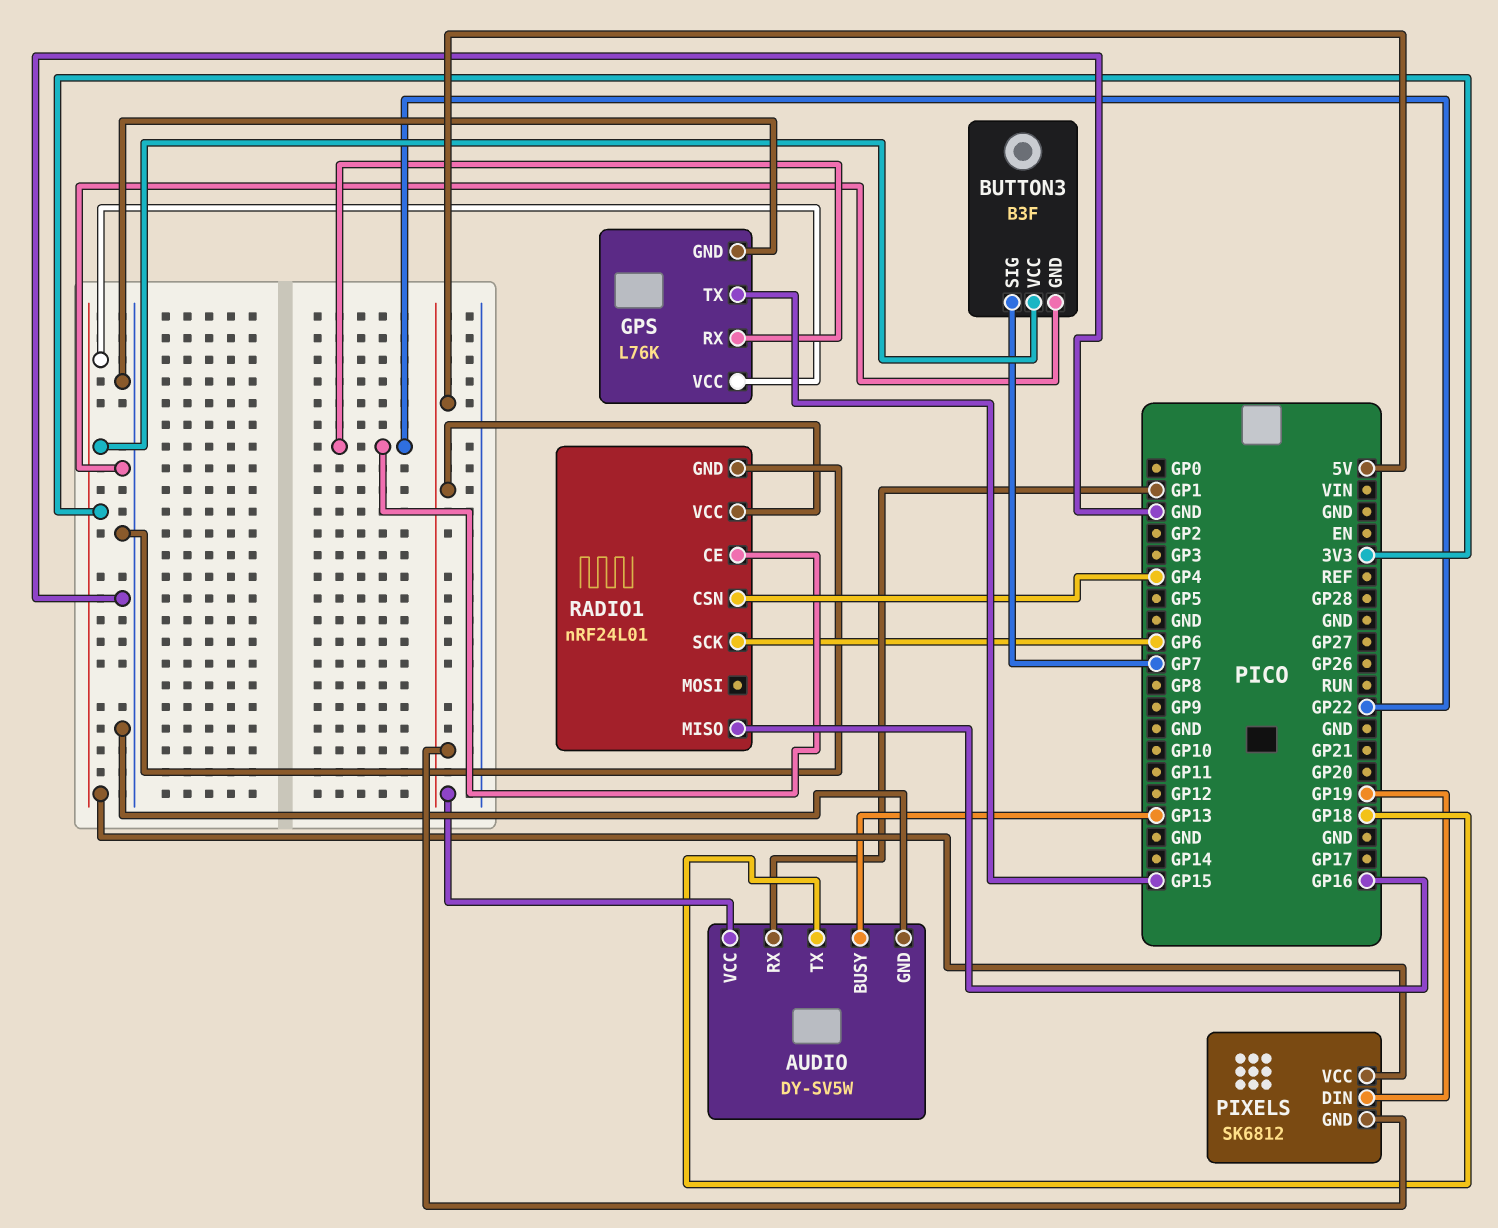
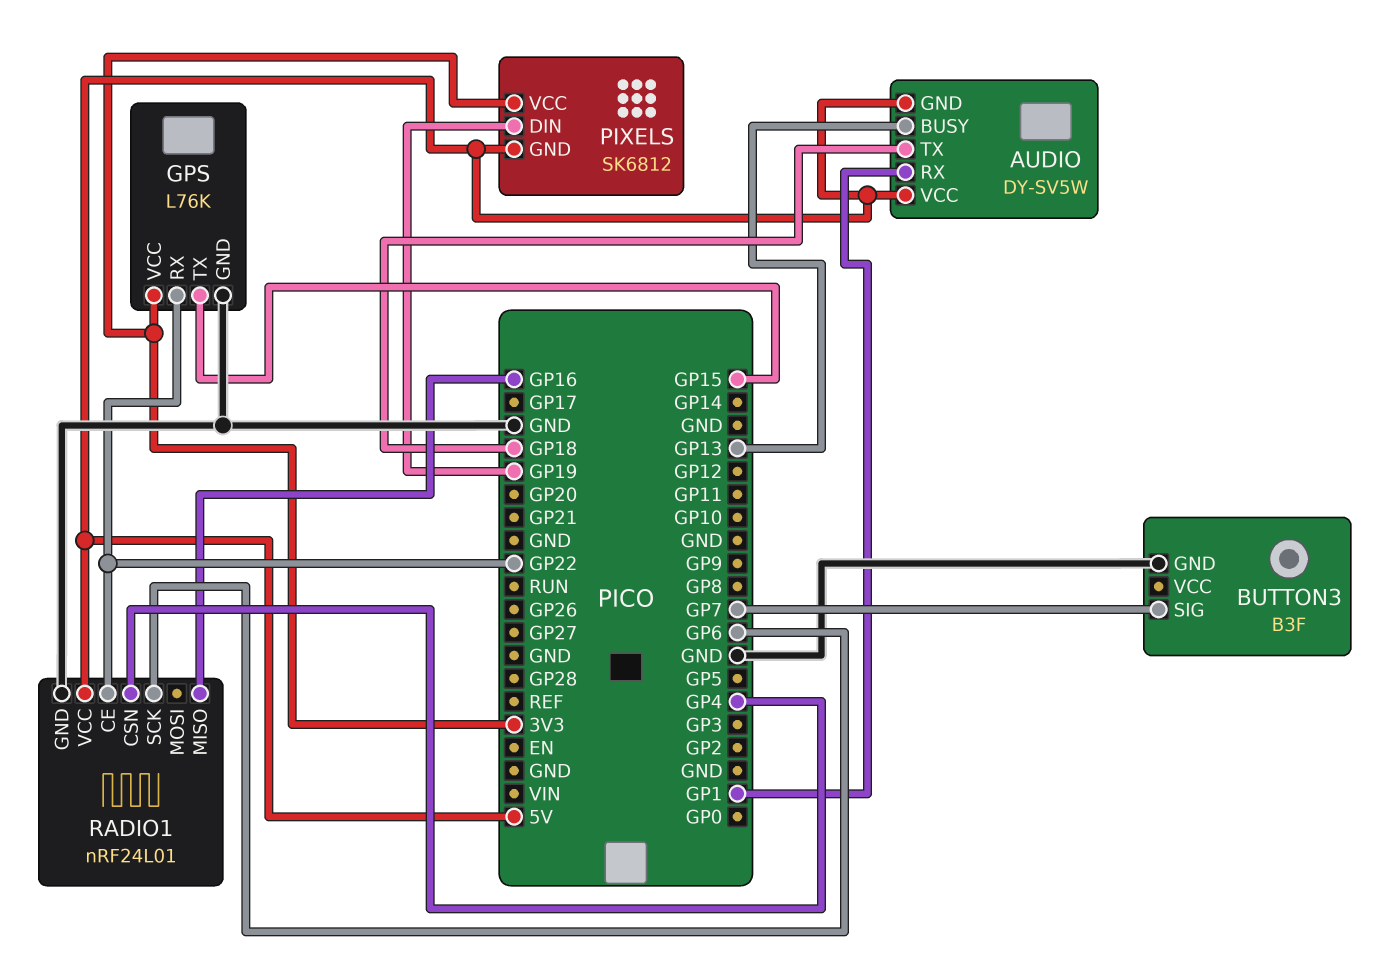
AUDIO pin GND: GND -> 5V
BUTTON3 pin VCC: 3V3 -> none

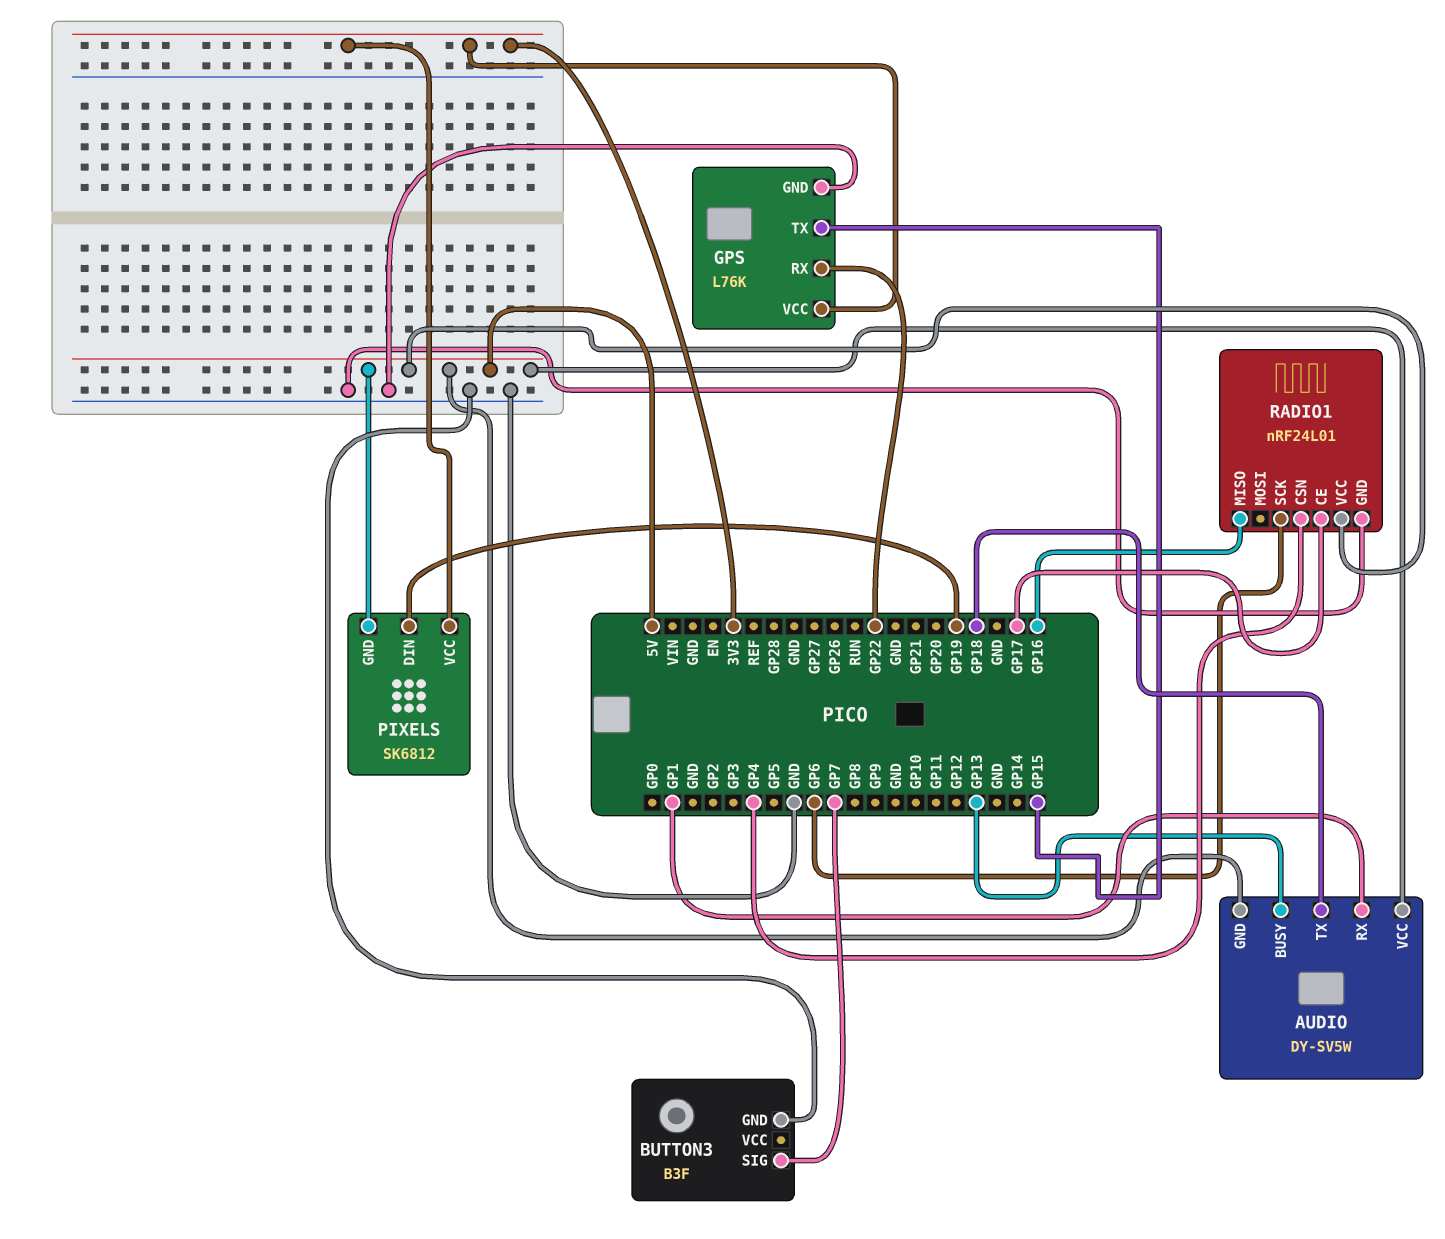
RADIO1 pin CE: GP22 -> GP17

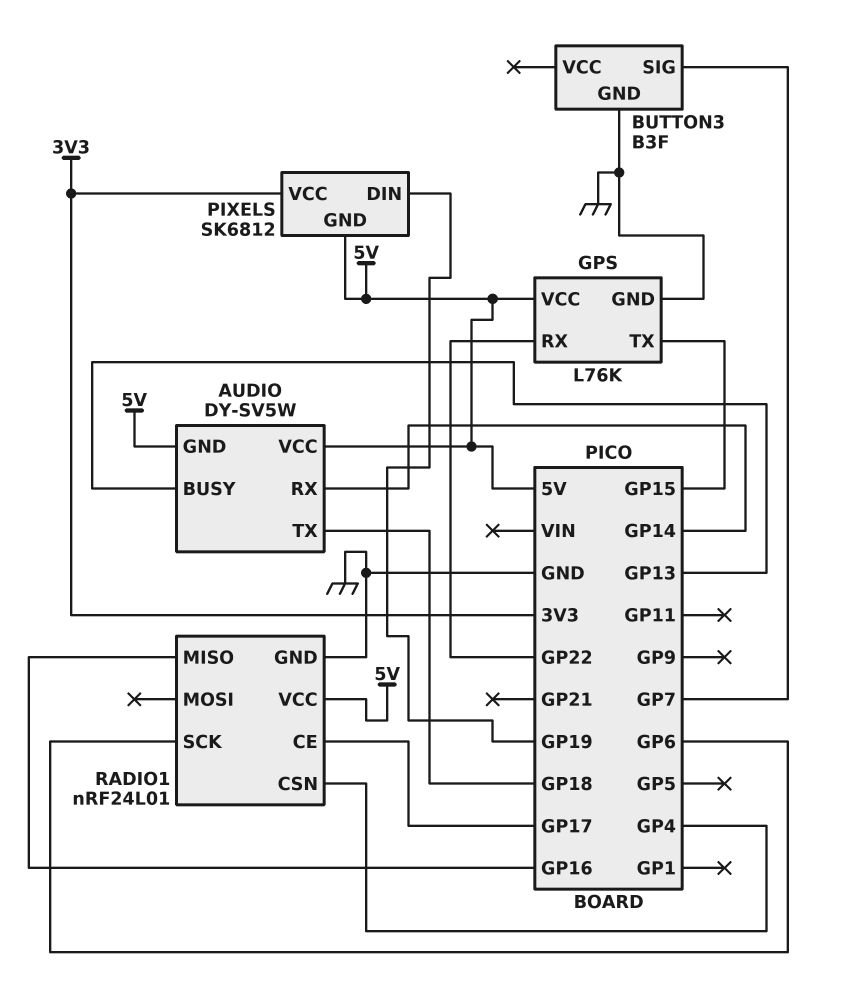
AUDIO pin RX: GP1 -> GP14
GPS pin VCC: 3V3 -> 5V

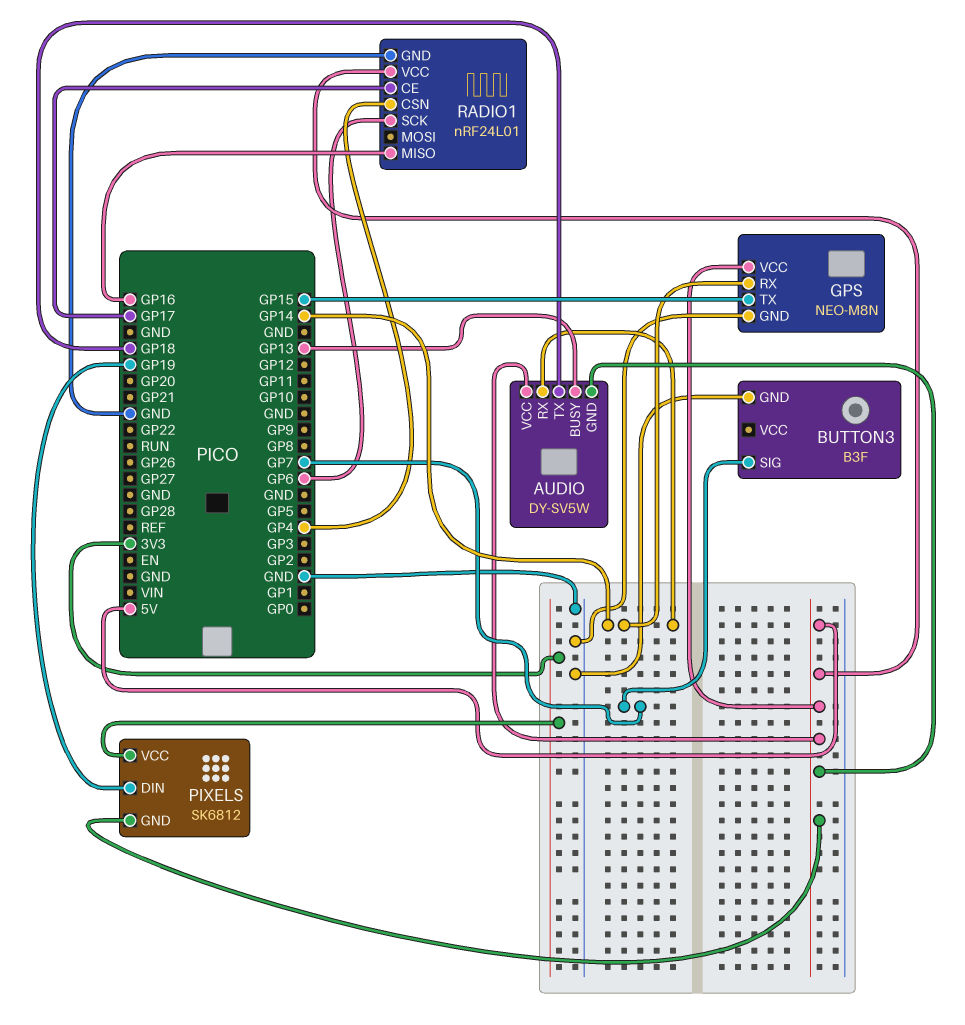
GPS: L76K -> NEO-M8N
GPS pin RX: GP22 -> GP14

